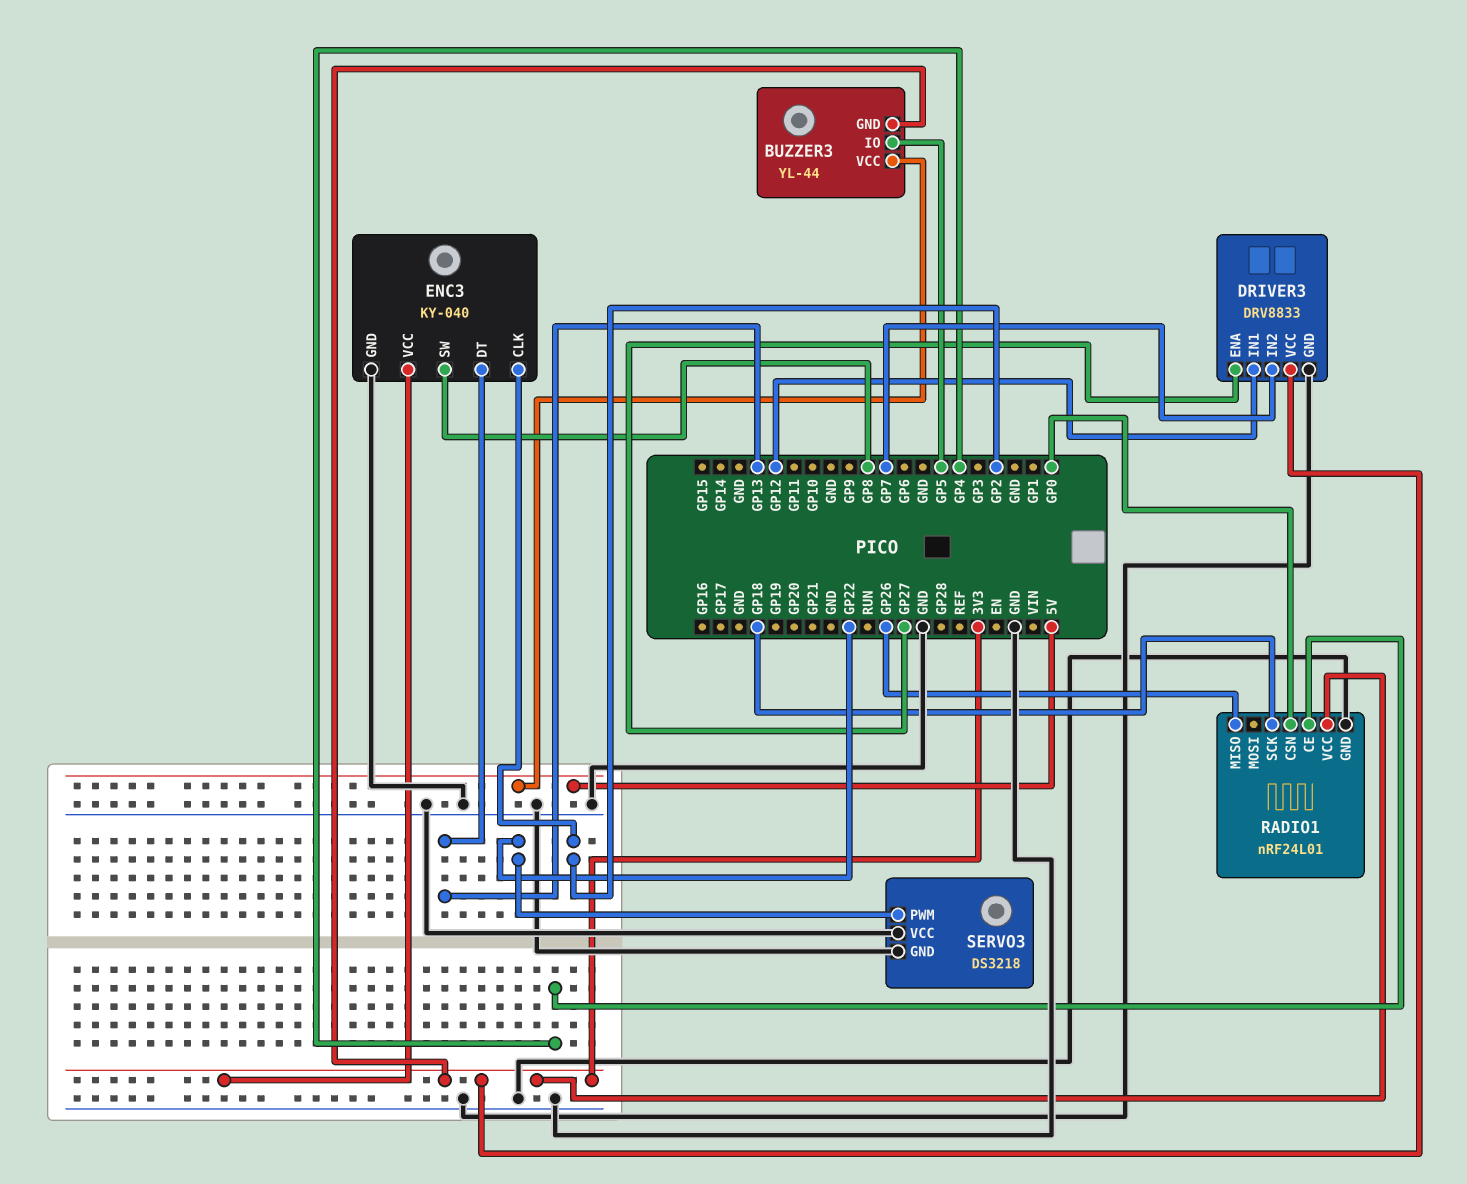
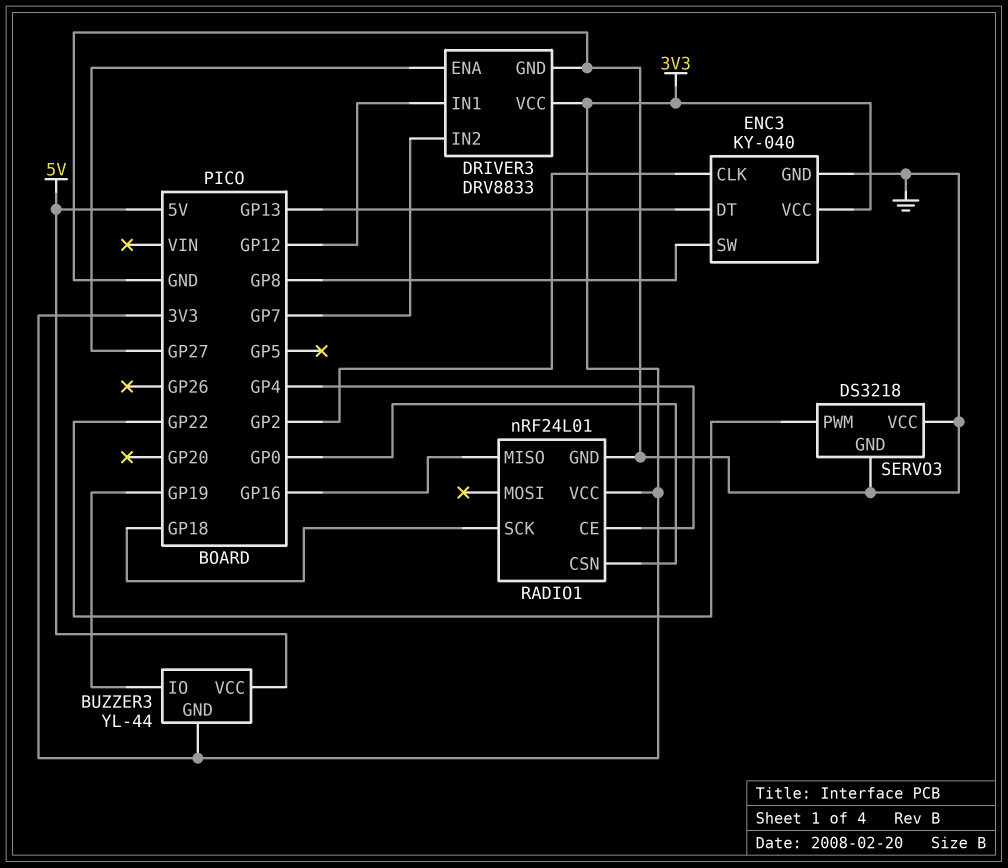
BUZZER3 pin IO: GP5 -> GP19
RADIO1 pin MISO: GP26 -> GP16

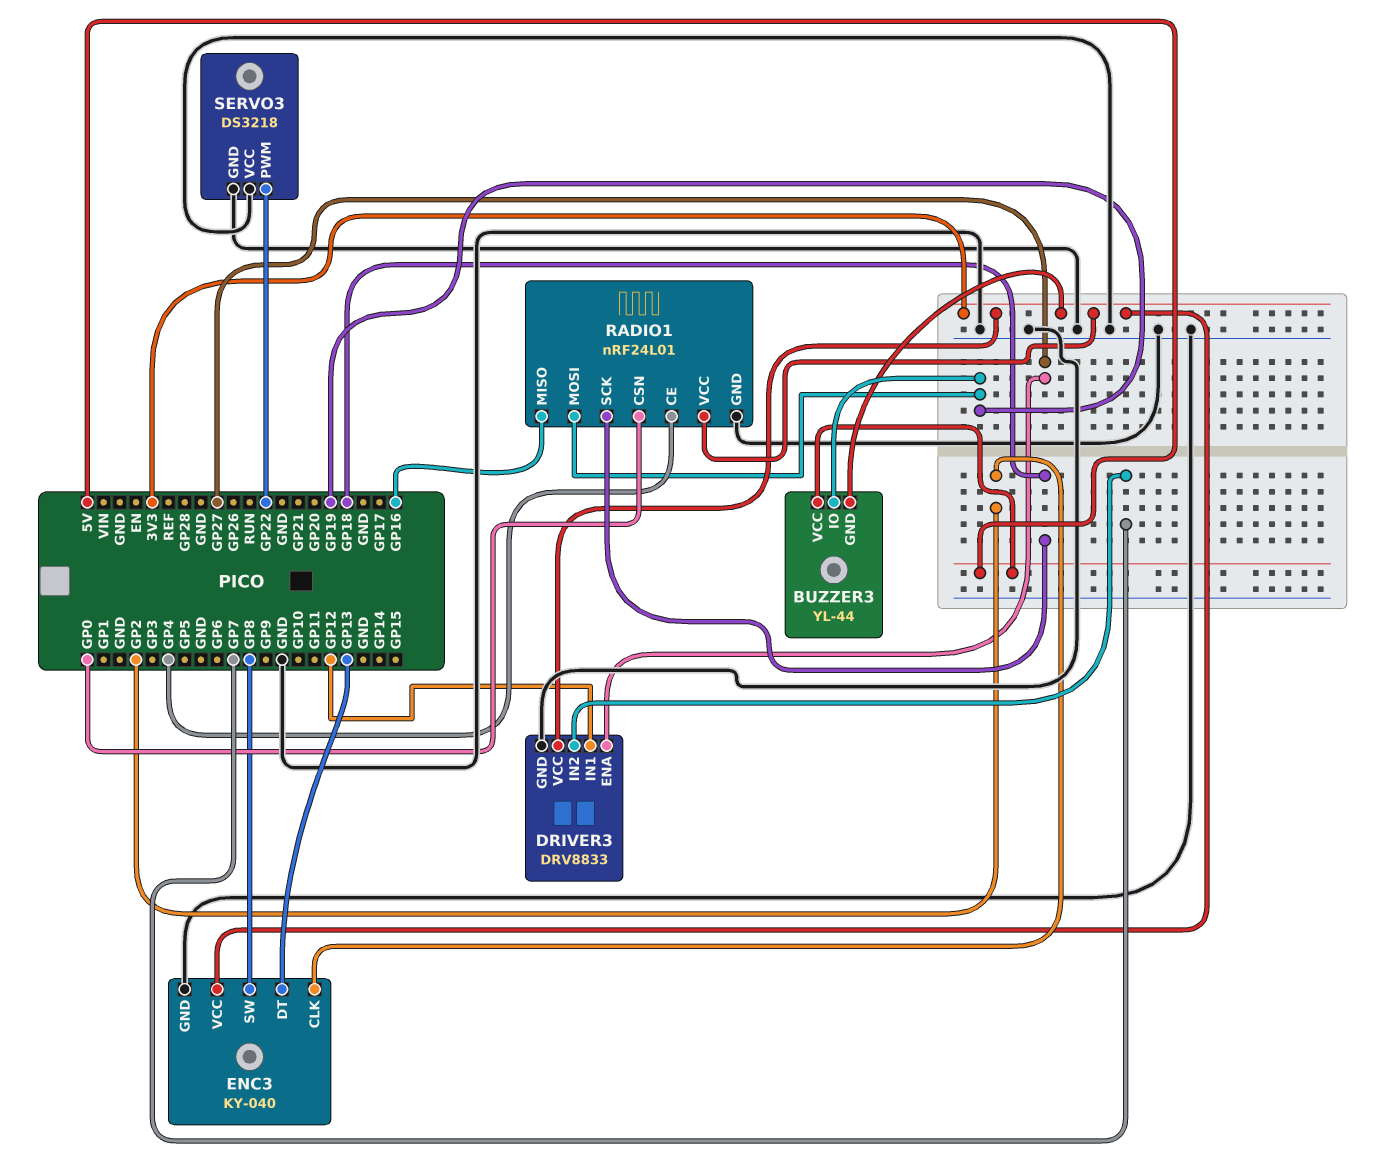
RADIO1 pin MOSI: none -> GP19

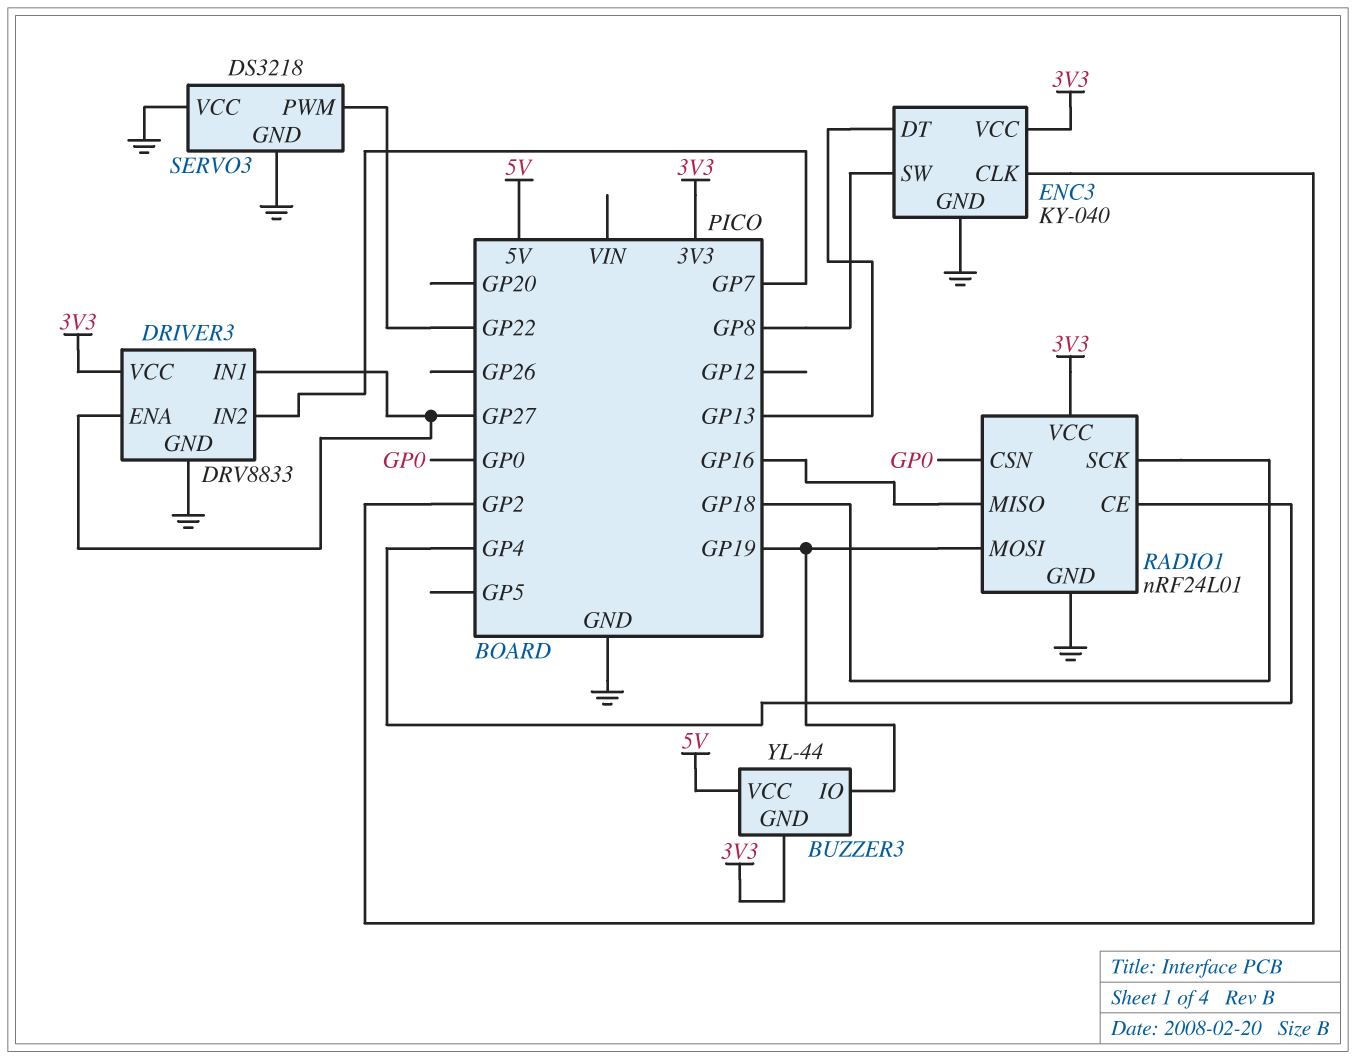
DRIVER3 pin IN1: GP12 -> GP27

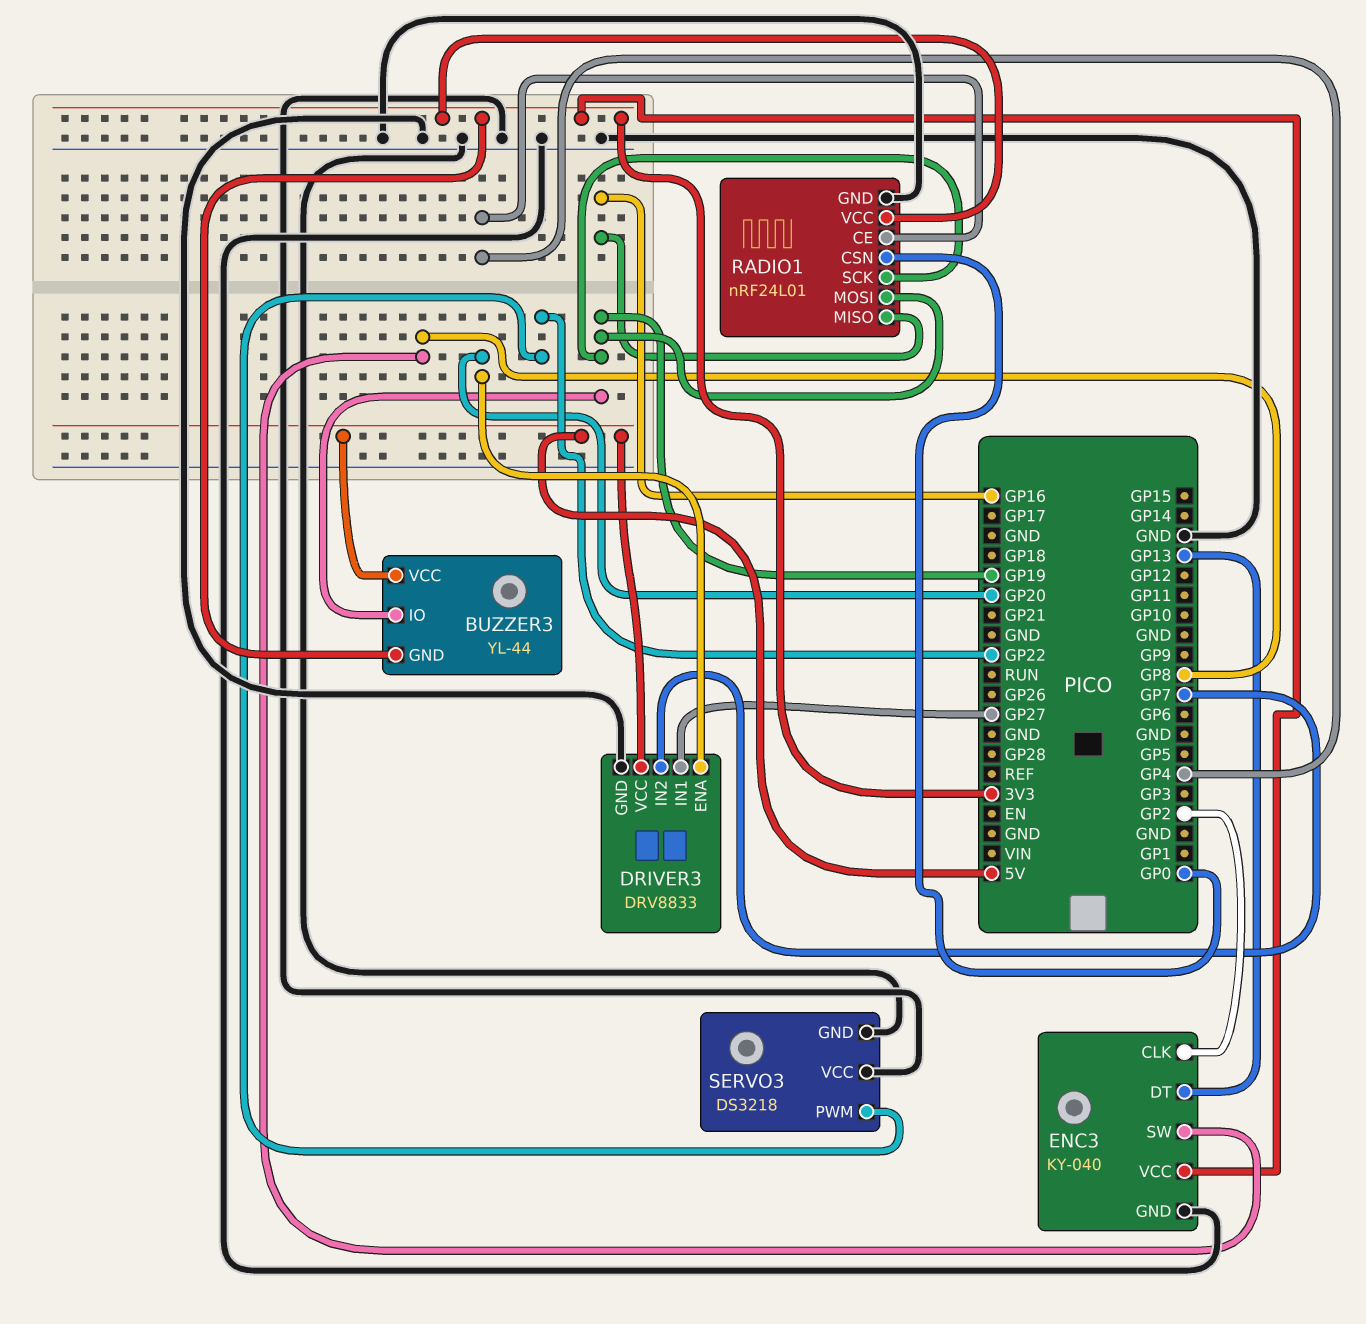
DRIVER3 pin ENA: GP27 -> GP20
DRIVER3 pin VCC: 3V3 -> 5V
RADIO1 pin SCK: GP18 -> GP19

